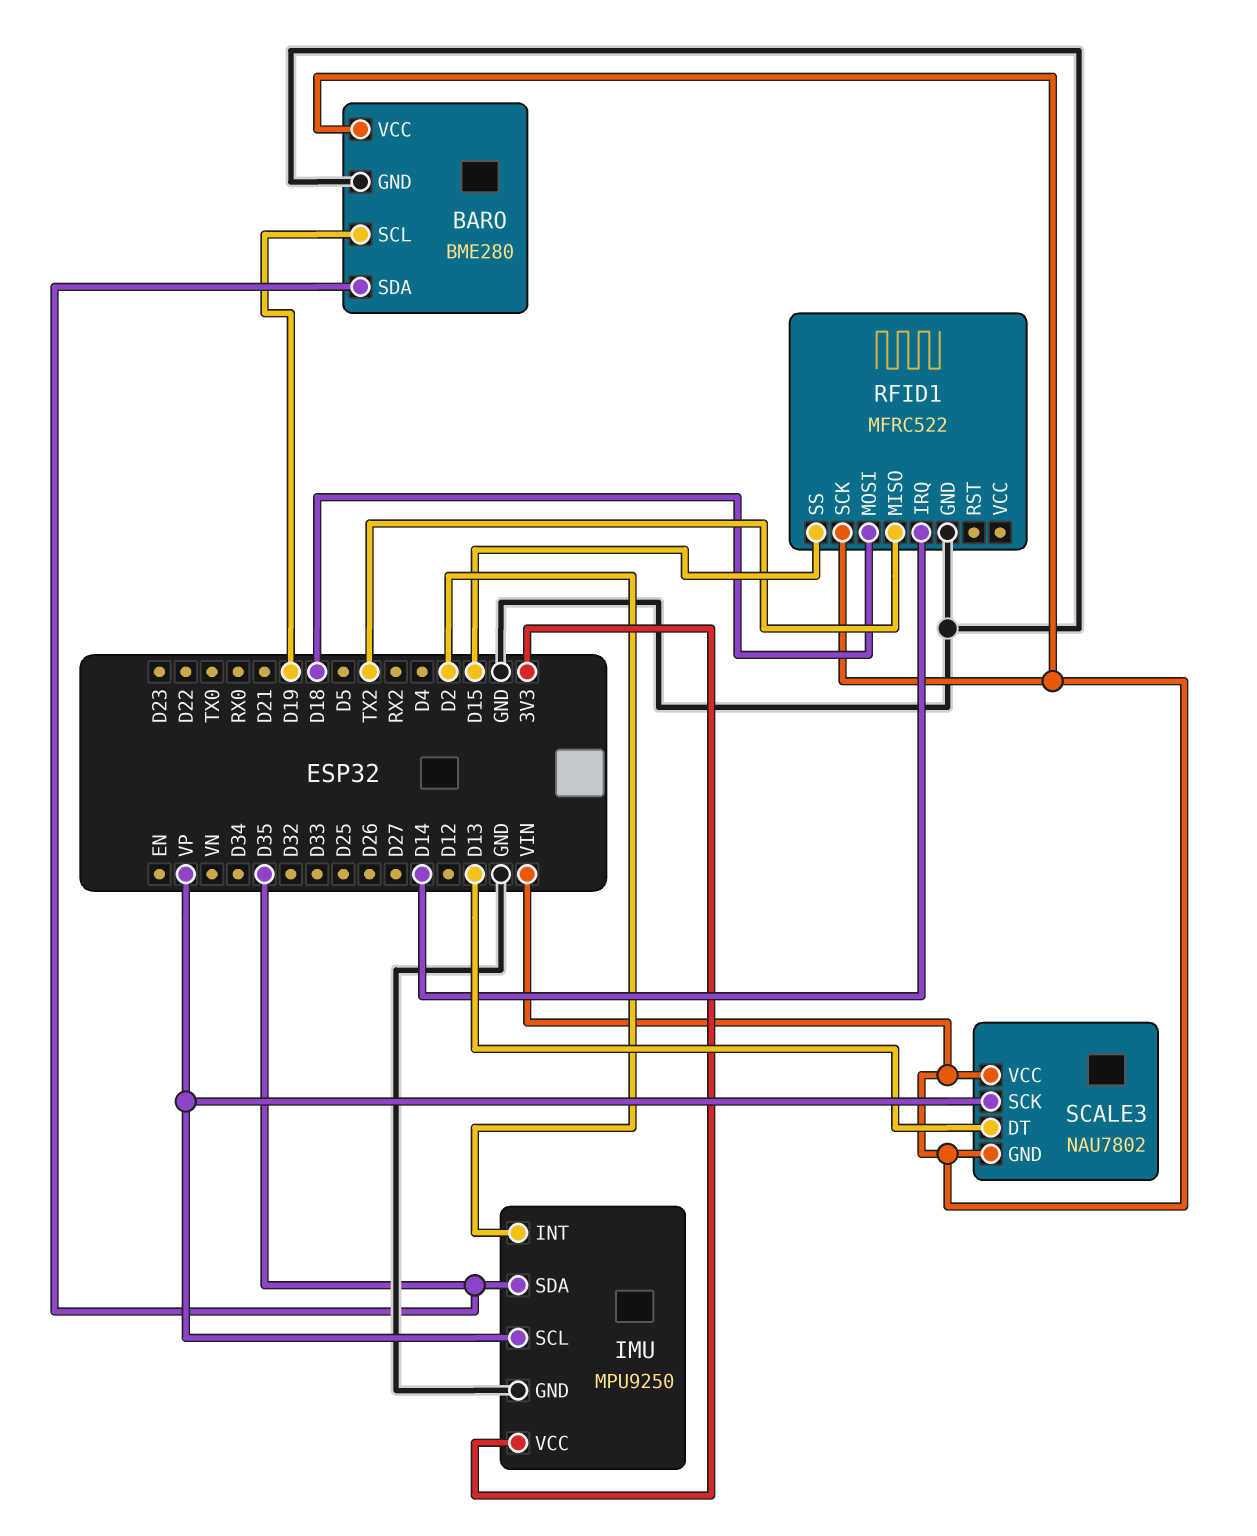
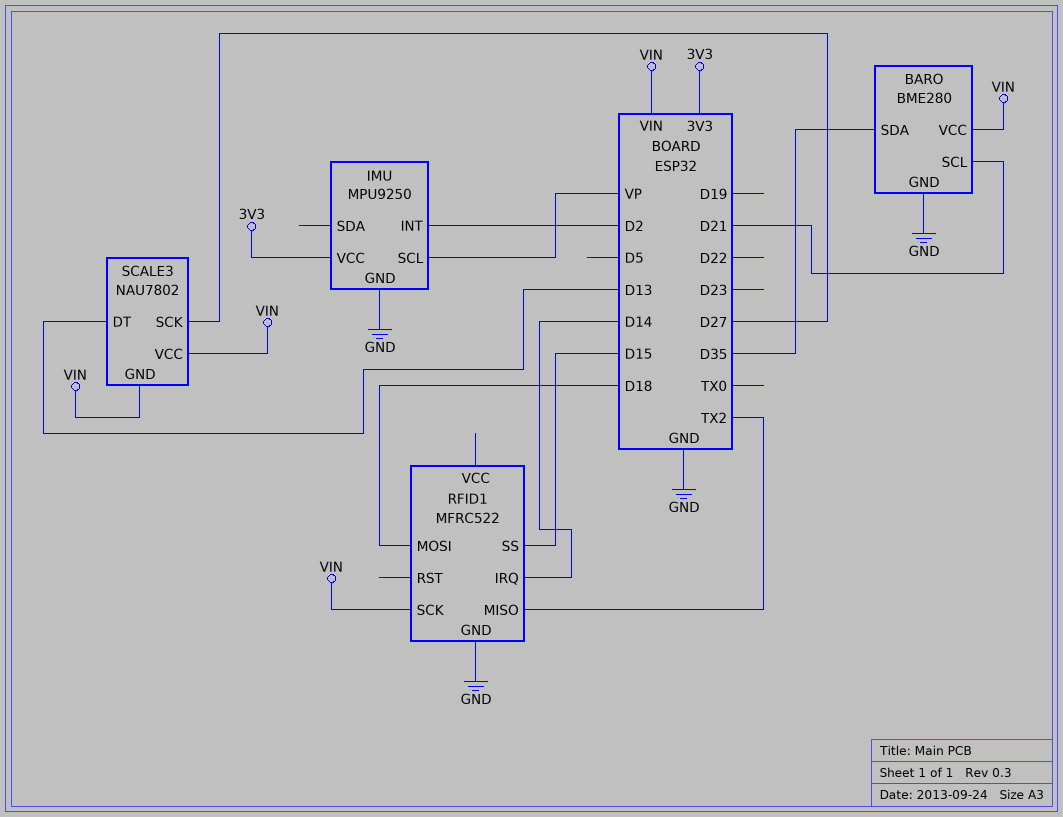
BARO pin SCL: D19 -> D21
IMU pin SDA: D35 -> none
SCALE3 pin SCK: VP -> D27

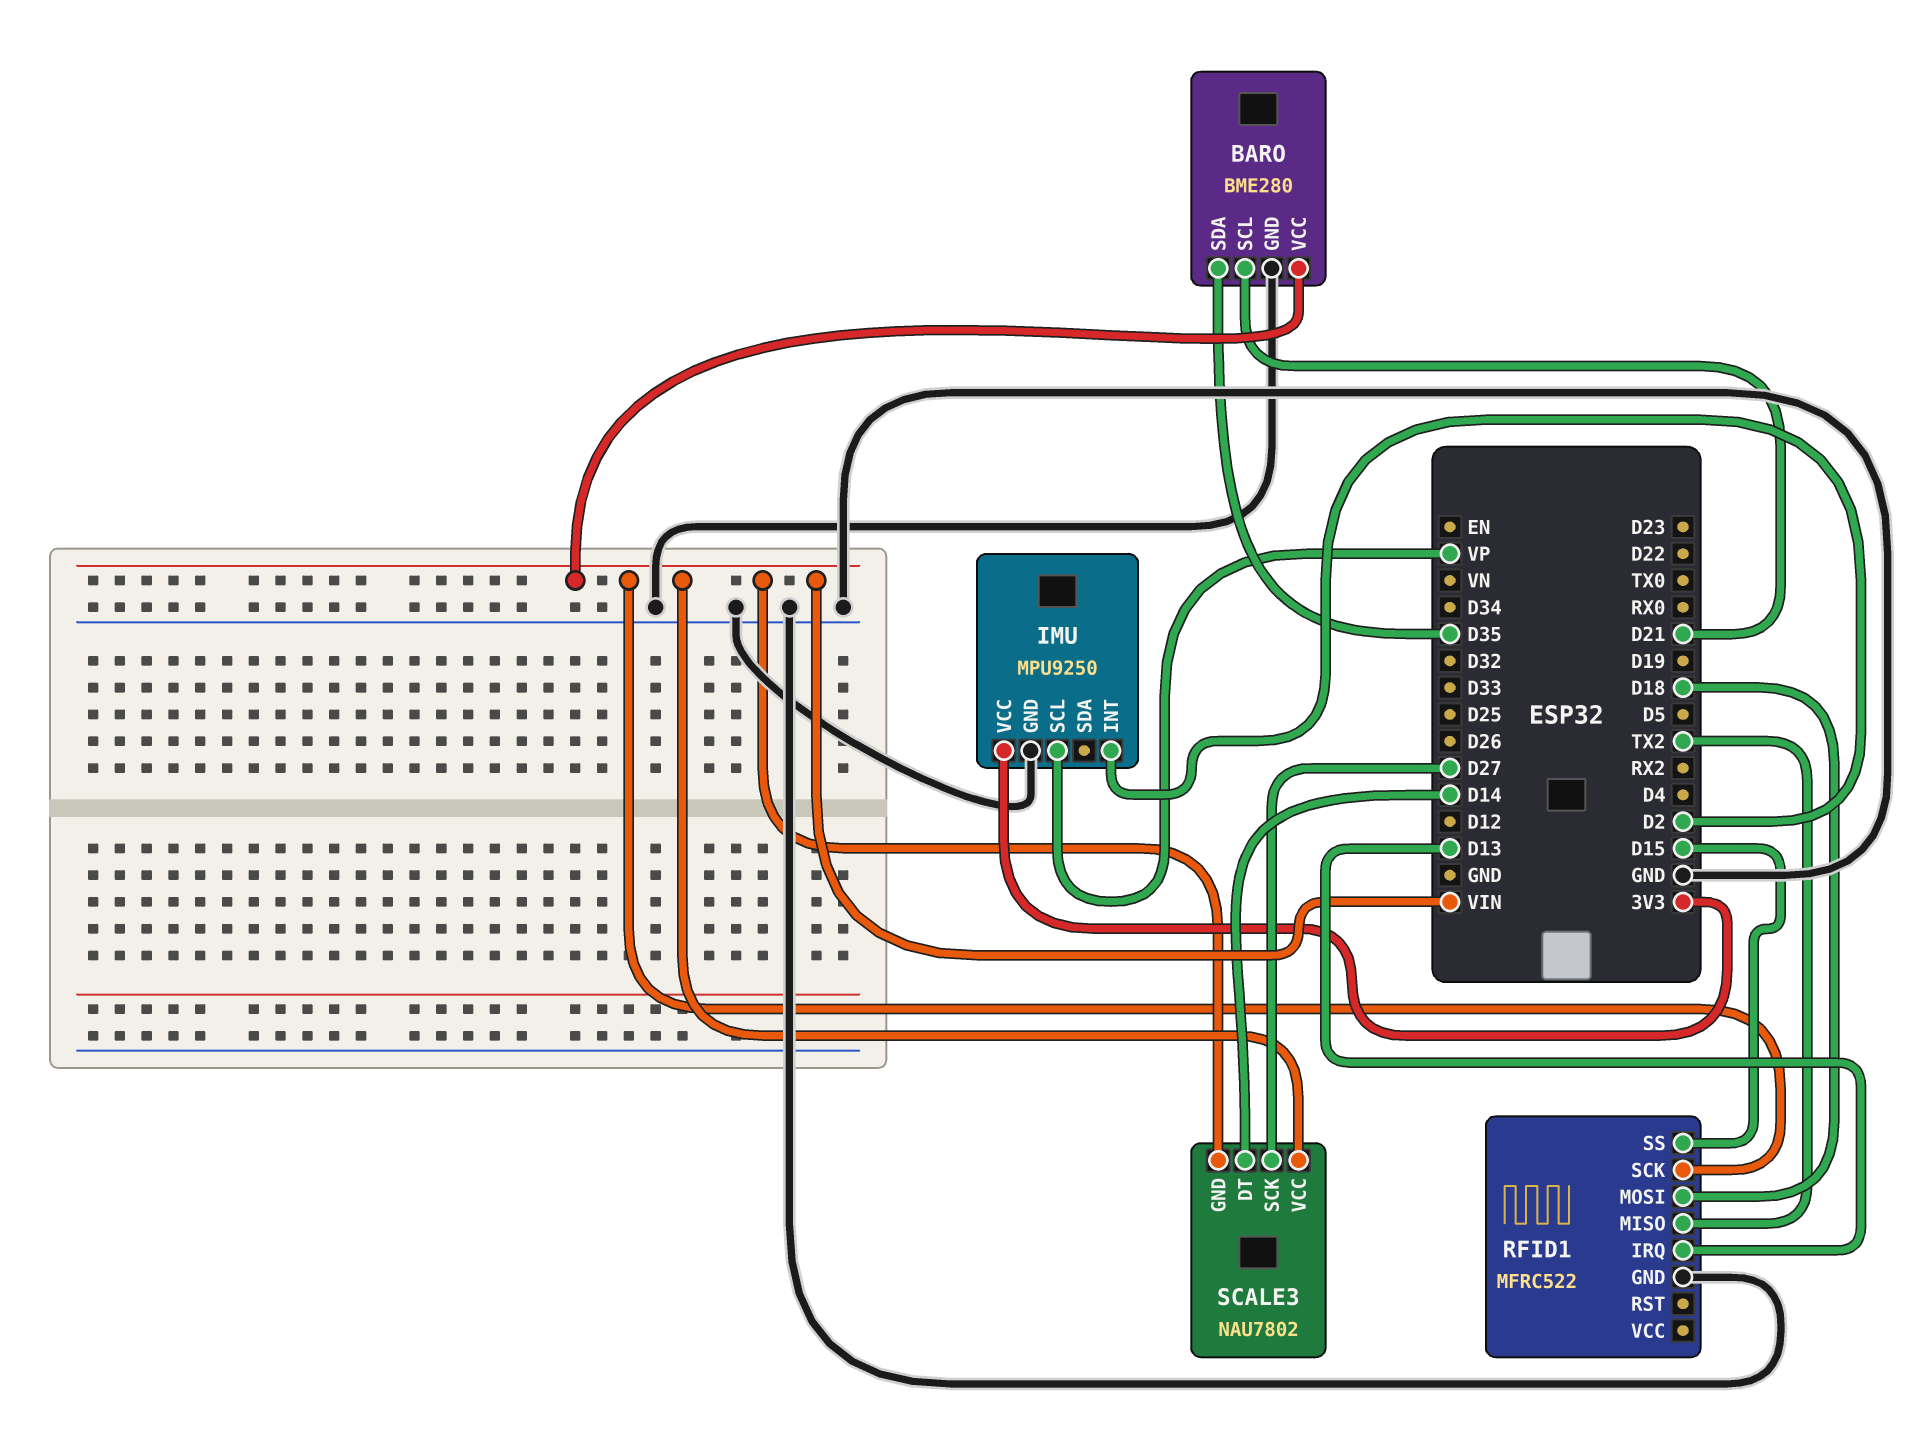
RFID1 pin IRQ: D14 -> D13
SCALE3 pin DT: D13 -> D14

